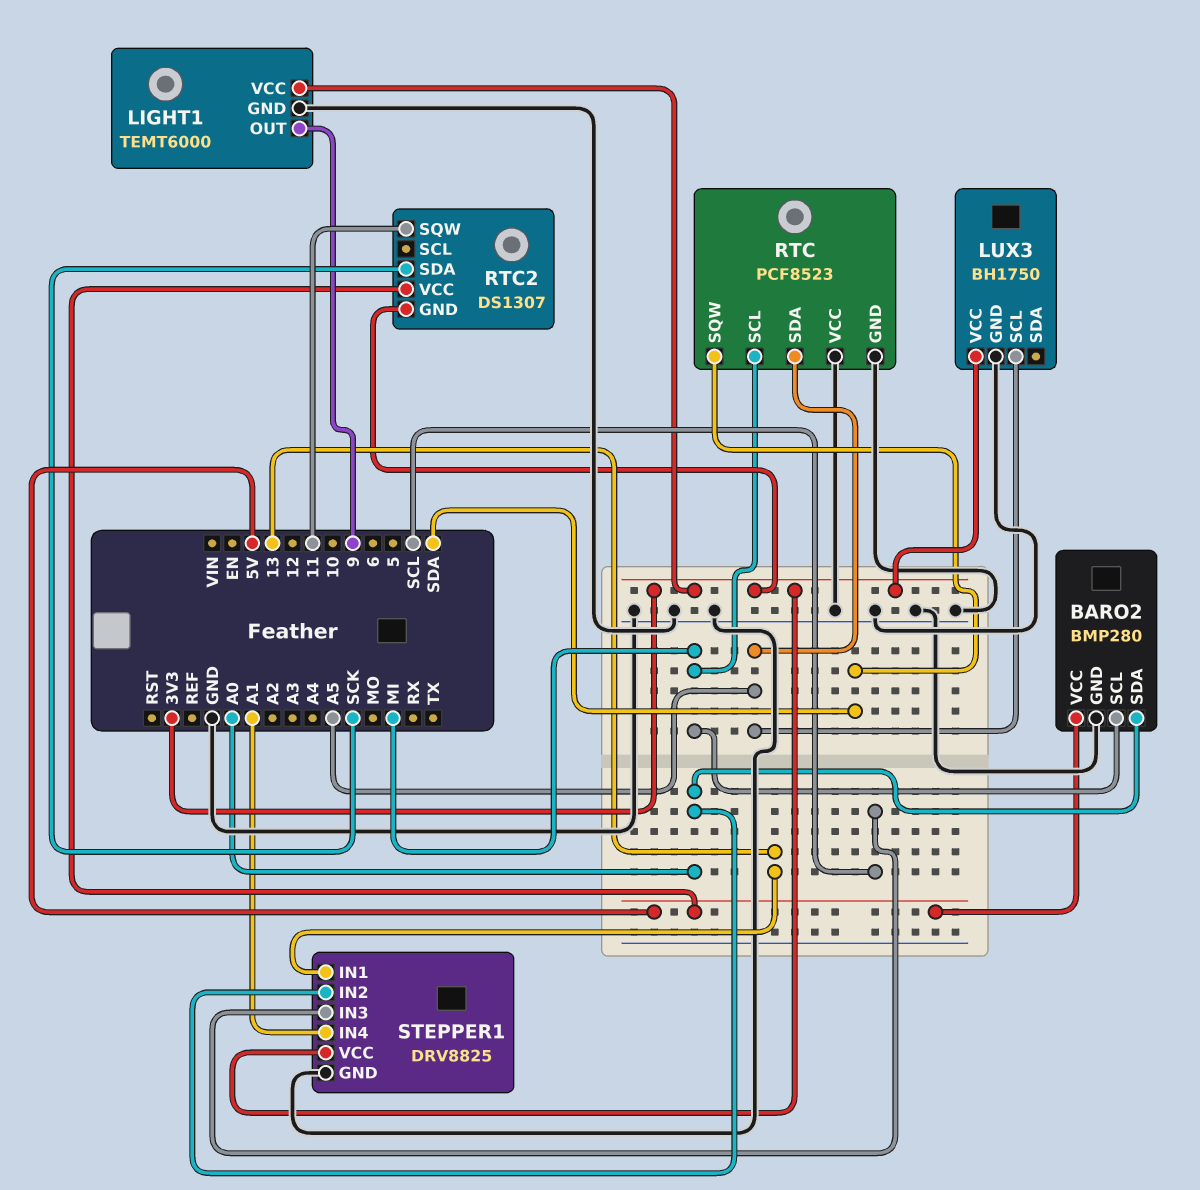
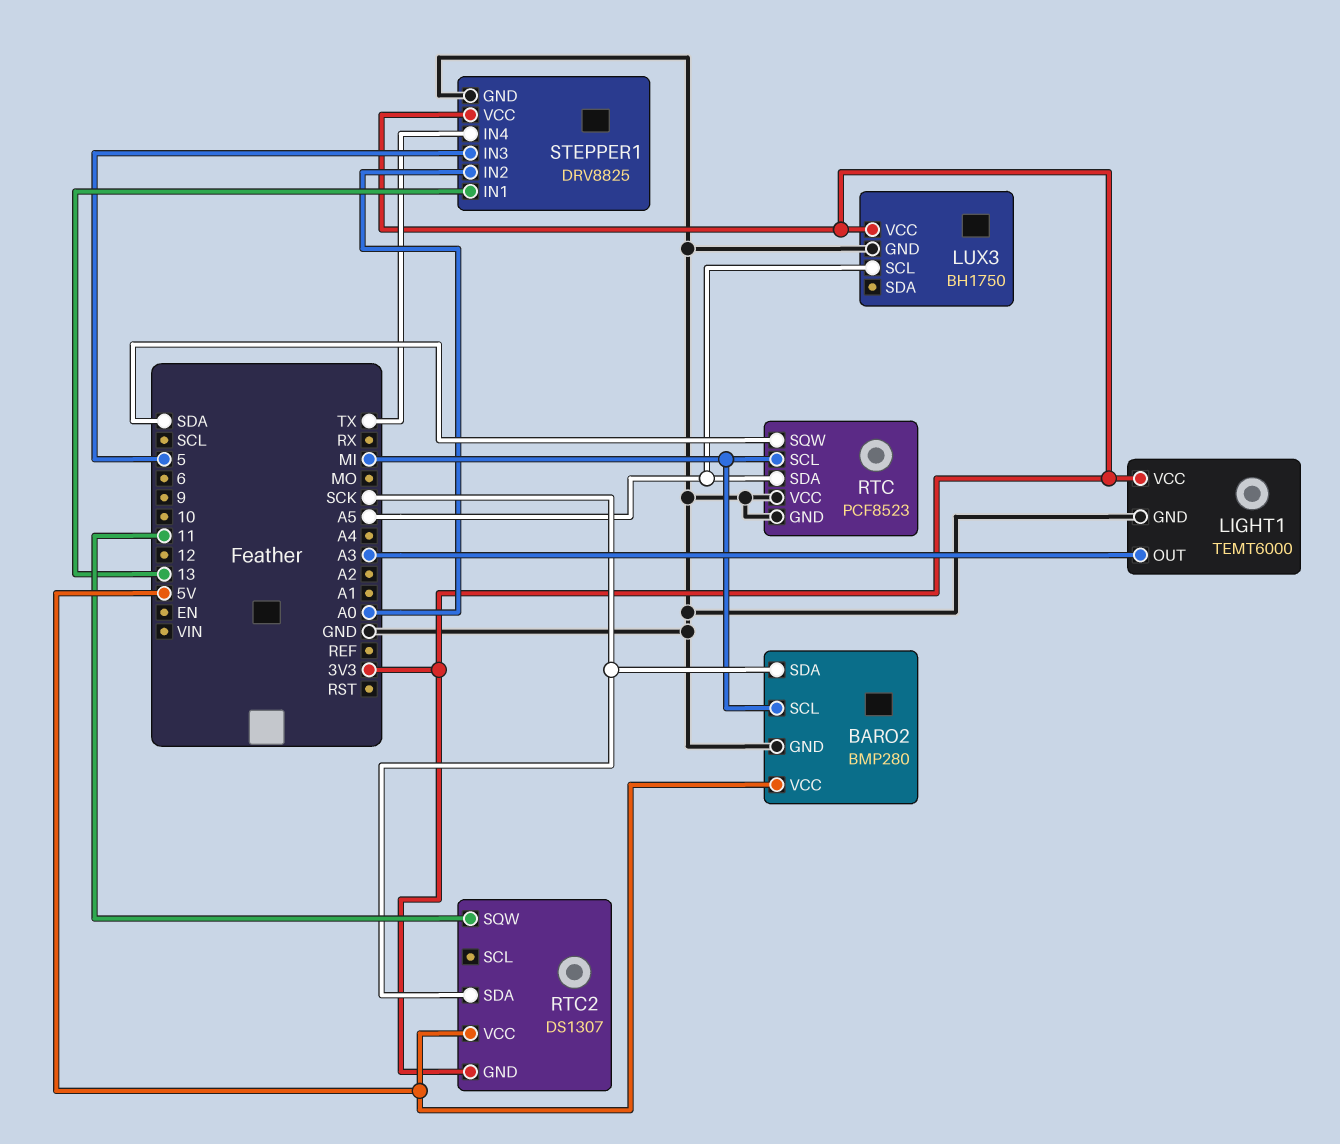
BARO2 pin SDA: A0 -> SCK
LIGHT1 pin OUT: 9 -> A3
STEPPER1 pin IN3: SCL -> 5
STEPPER1 pin IN4: A1 -> TX

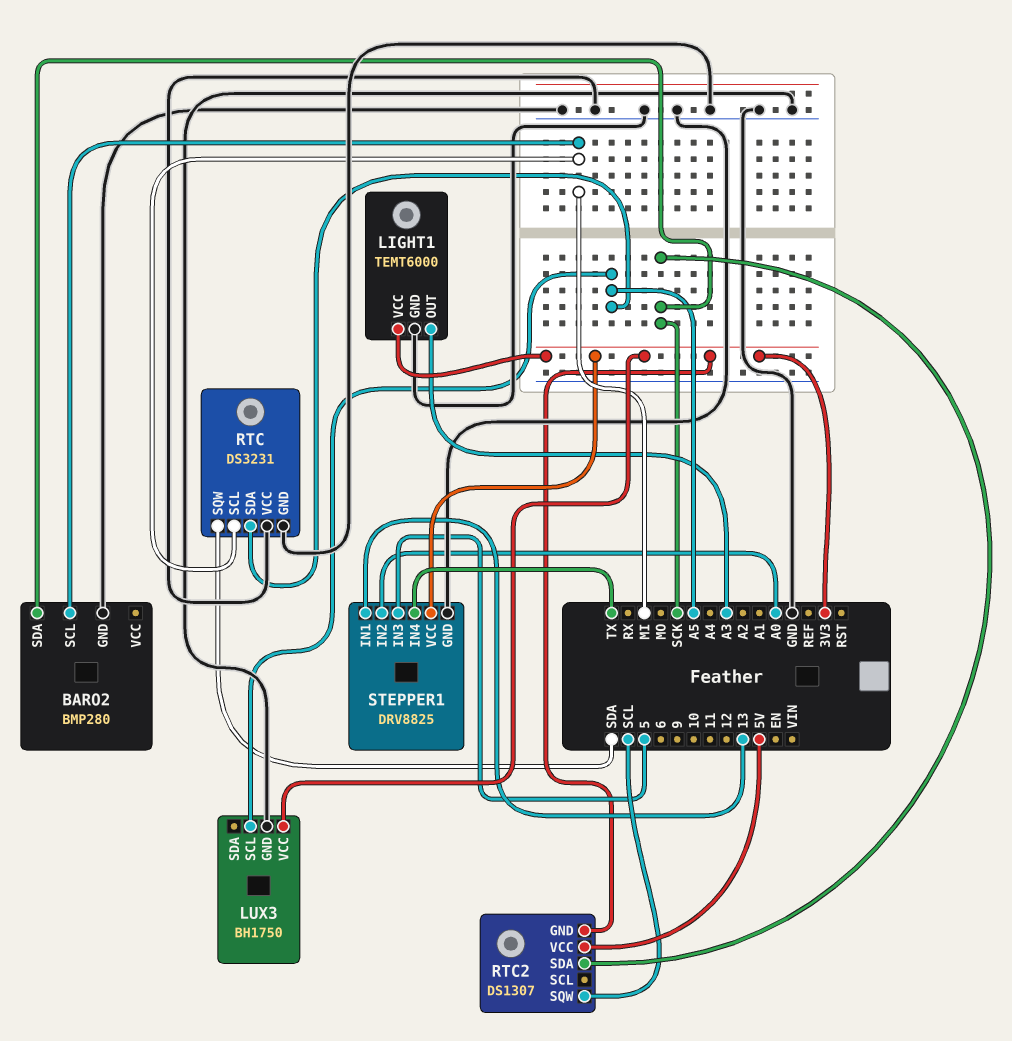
BARO2 pin VCC: 5V -> none
RTC: PCF8523 -> DS3231
RTC2 pin SQW: 11 -> SCL

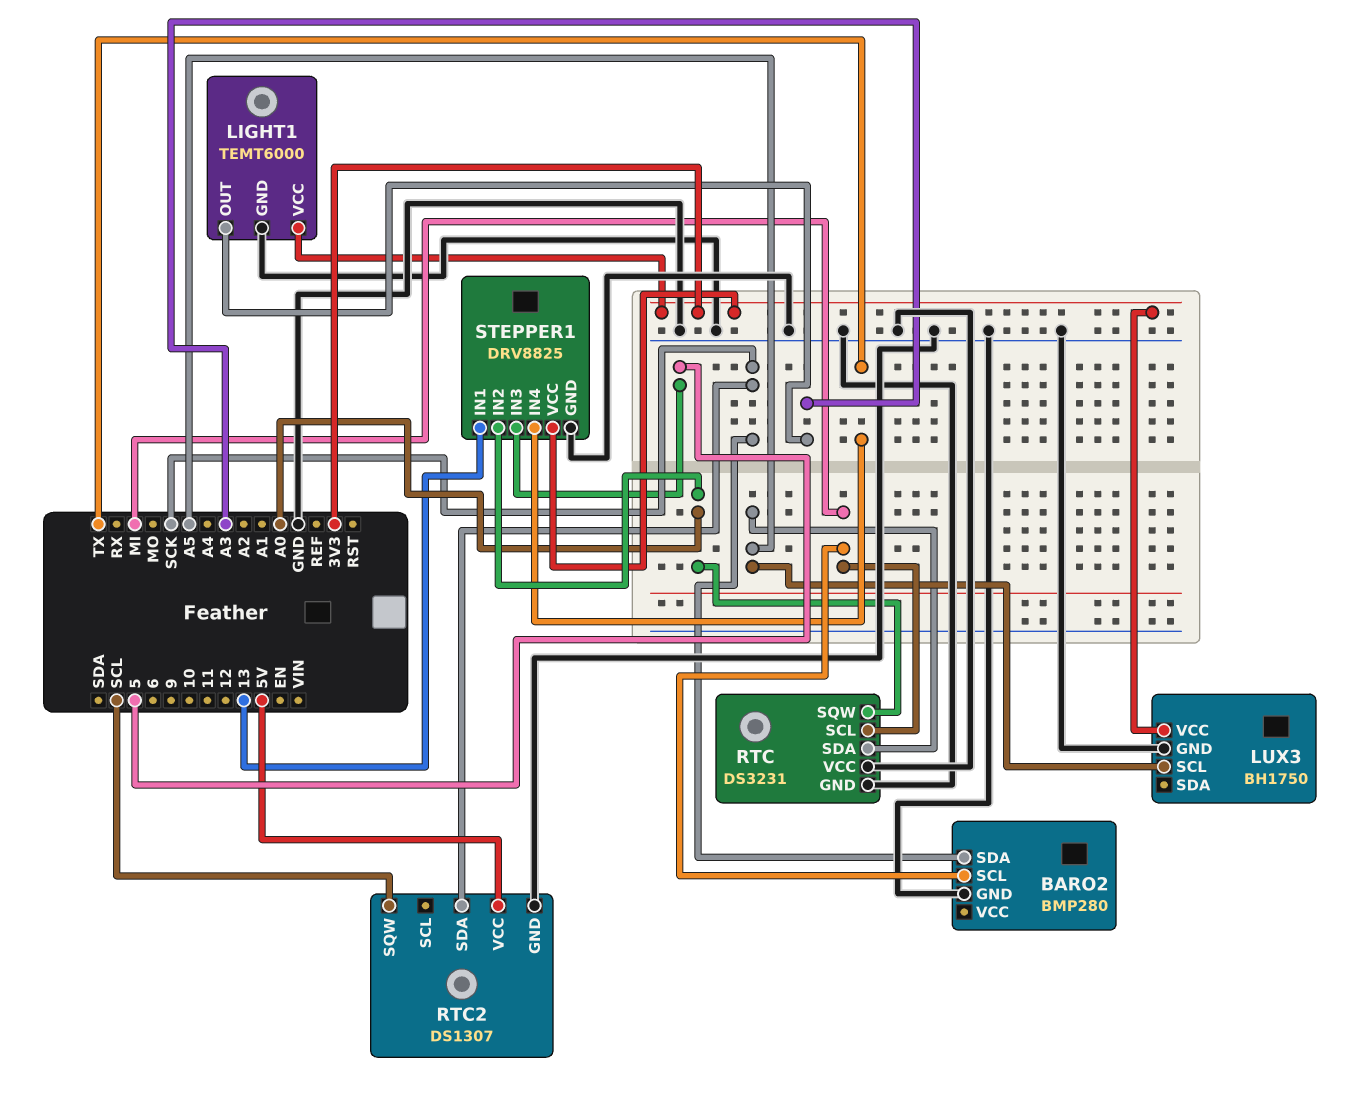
RTC pin SQW: SDA -> A0
RTC2 pin GND: 3V3 -> GND

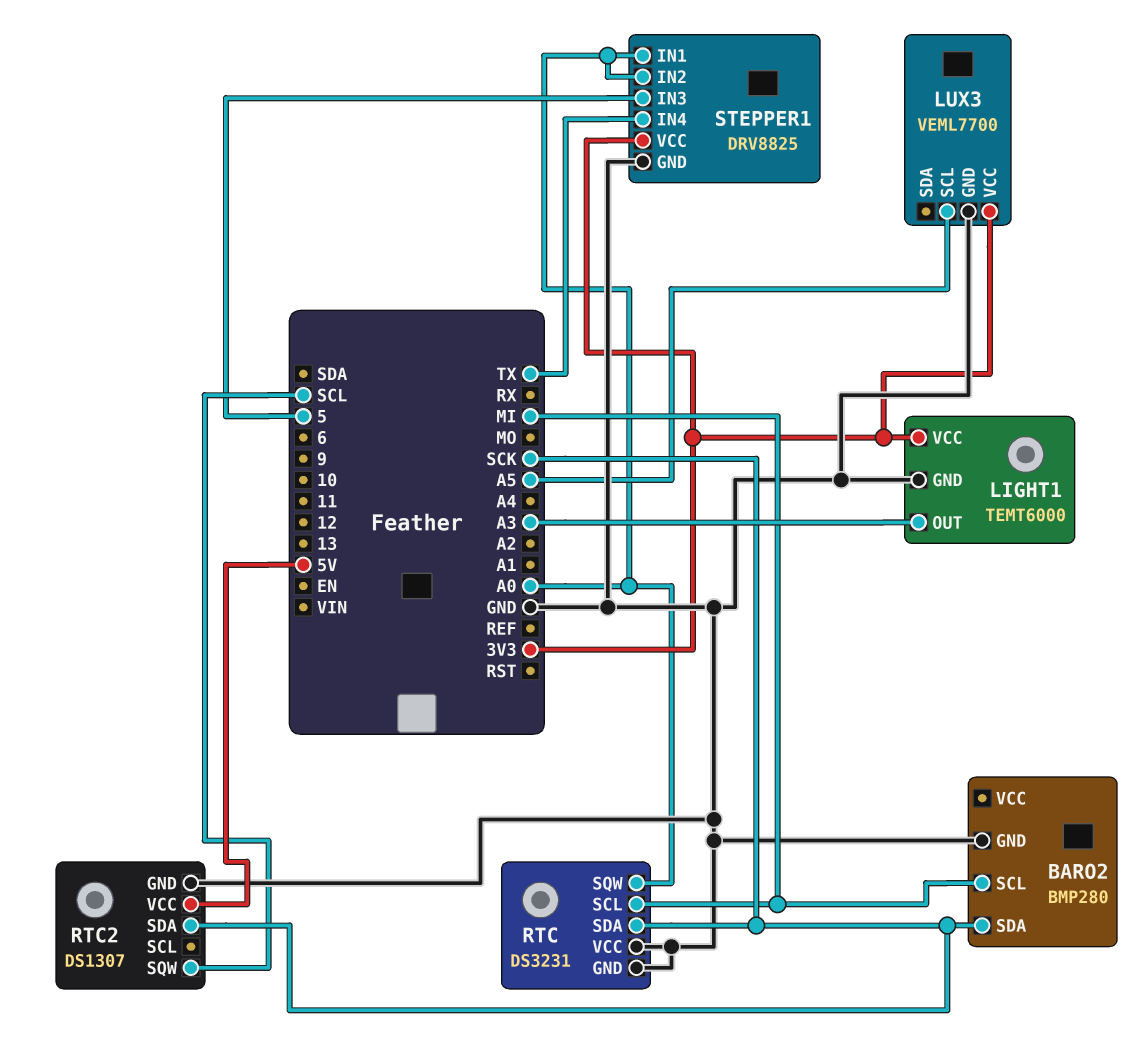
LUX3: BH1750 -> VEML7700
RTC pin SDA: A5 -> SCK
STEPPER1 pin IN1: 13 -> A0

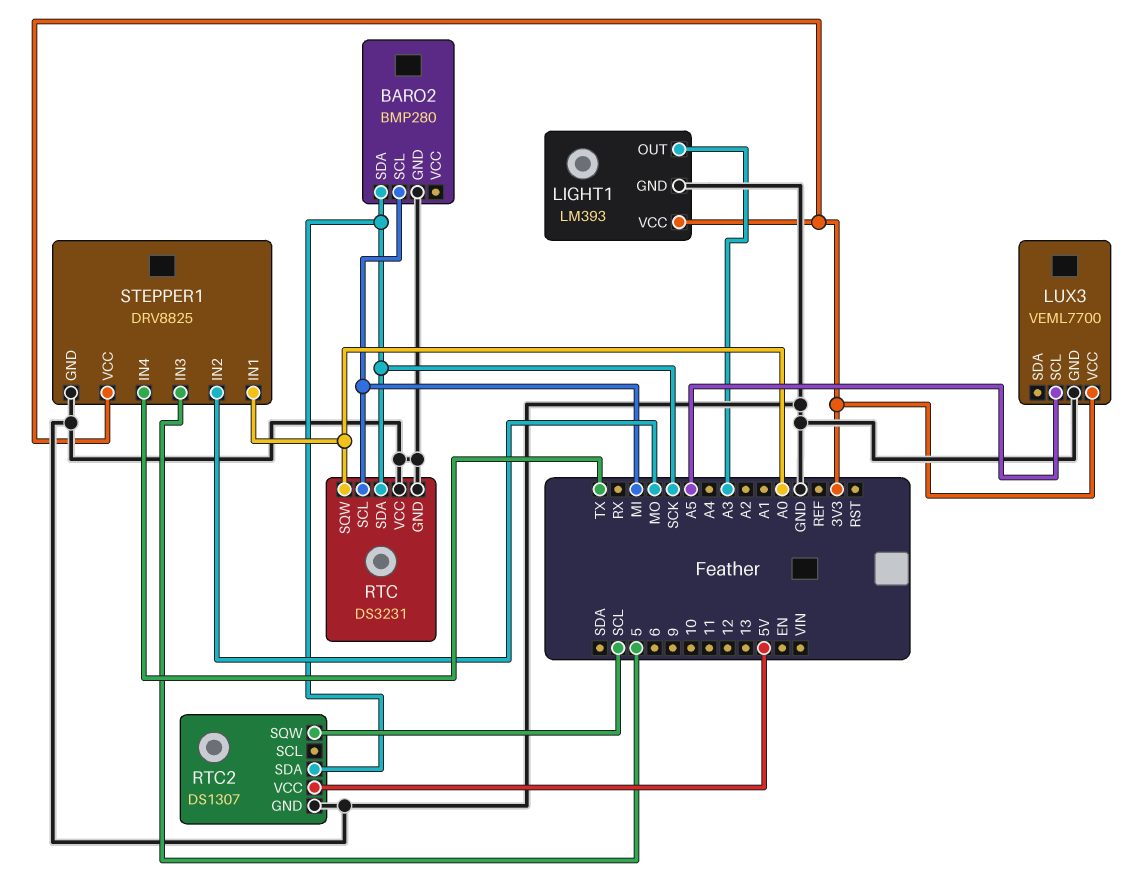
LIGHT1: TEMT6000 -> LM393
STEPPER1 pin IN2: A0 -> MO

